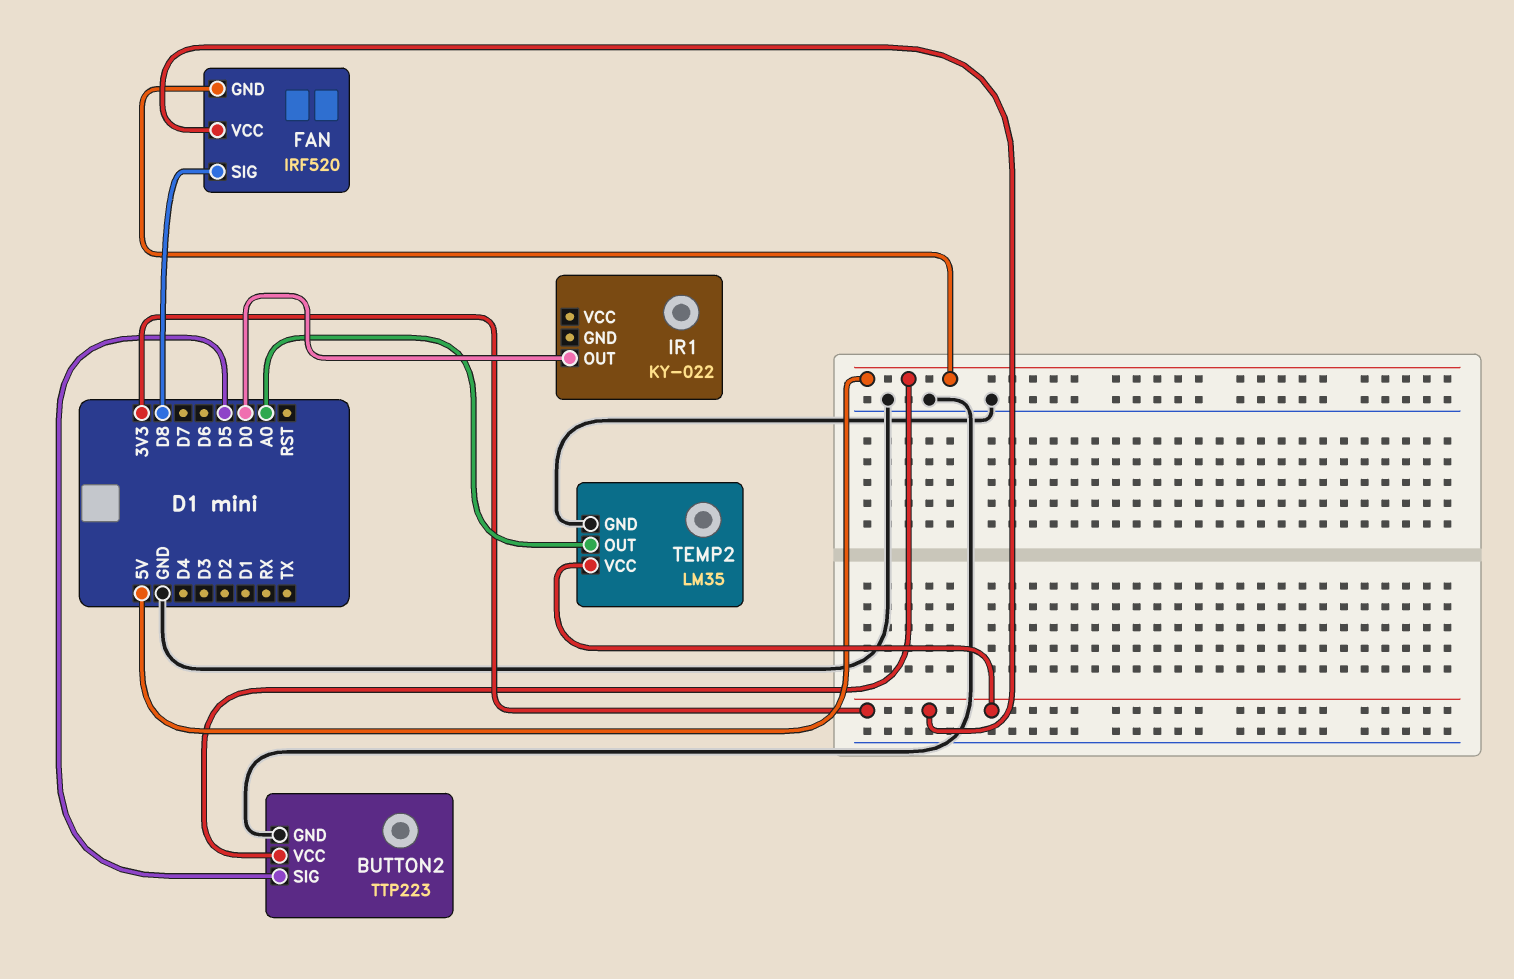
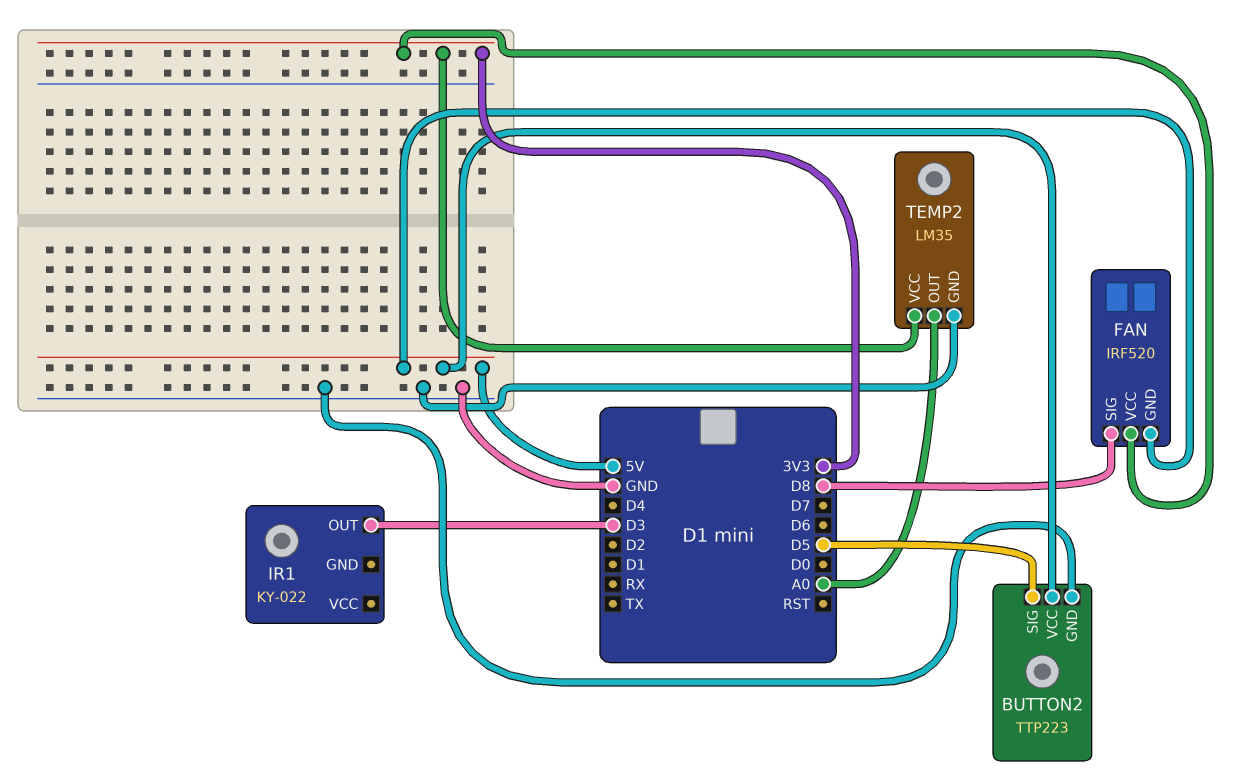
IR1 pin OUT: D0 -> D3

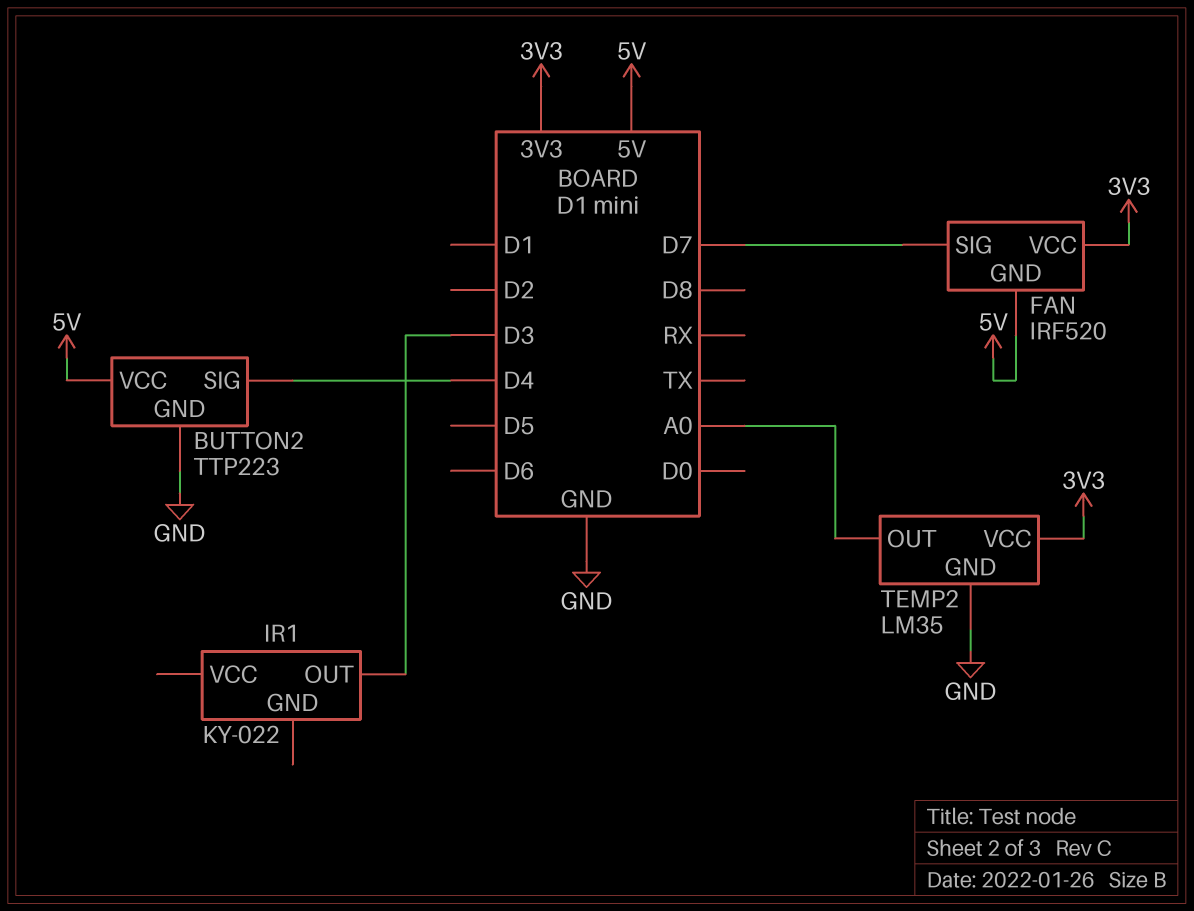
BUTTON2 pin SIG: D5 -> D4
FAN pin SIG: D8 -> D7

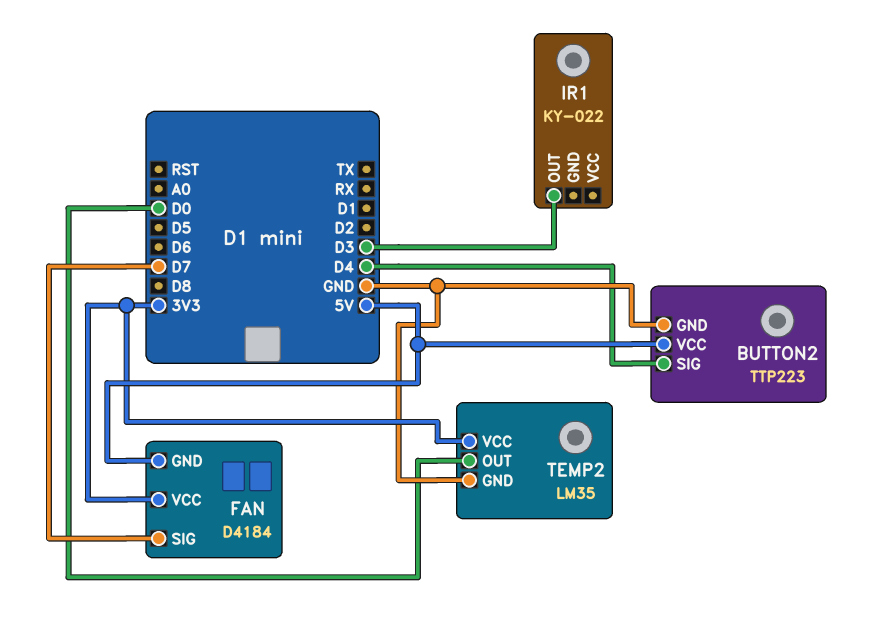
FAN: IRF520 -> D4184
TEMP2 pin OUT: A0 -> D0

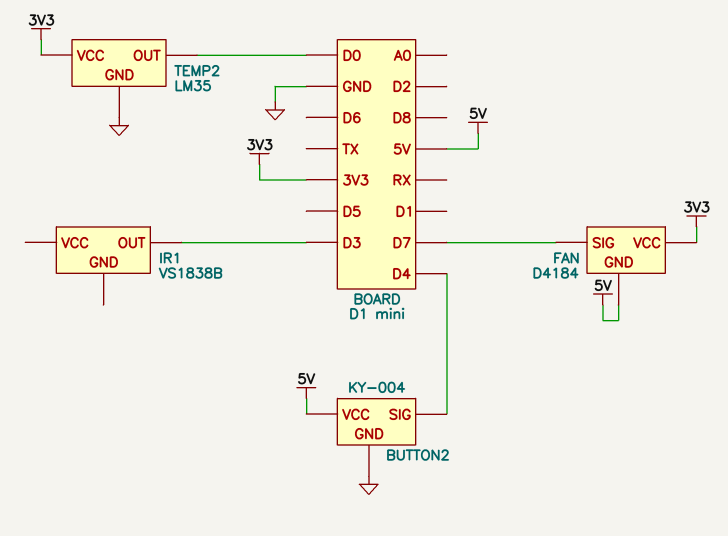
BUTTON2: TTP223 -> KY-004
IR1: KY-022 -> VS1838B

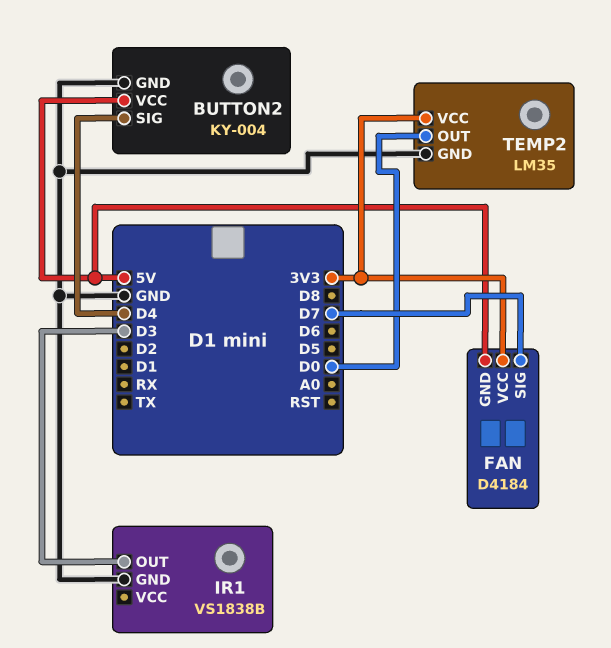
IR1 pin GND: none -> GND

